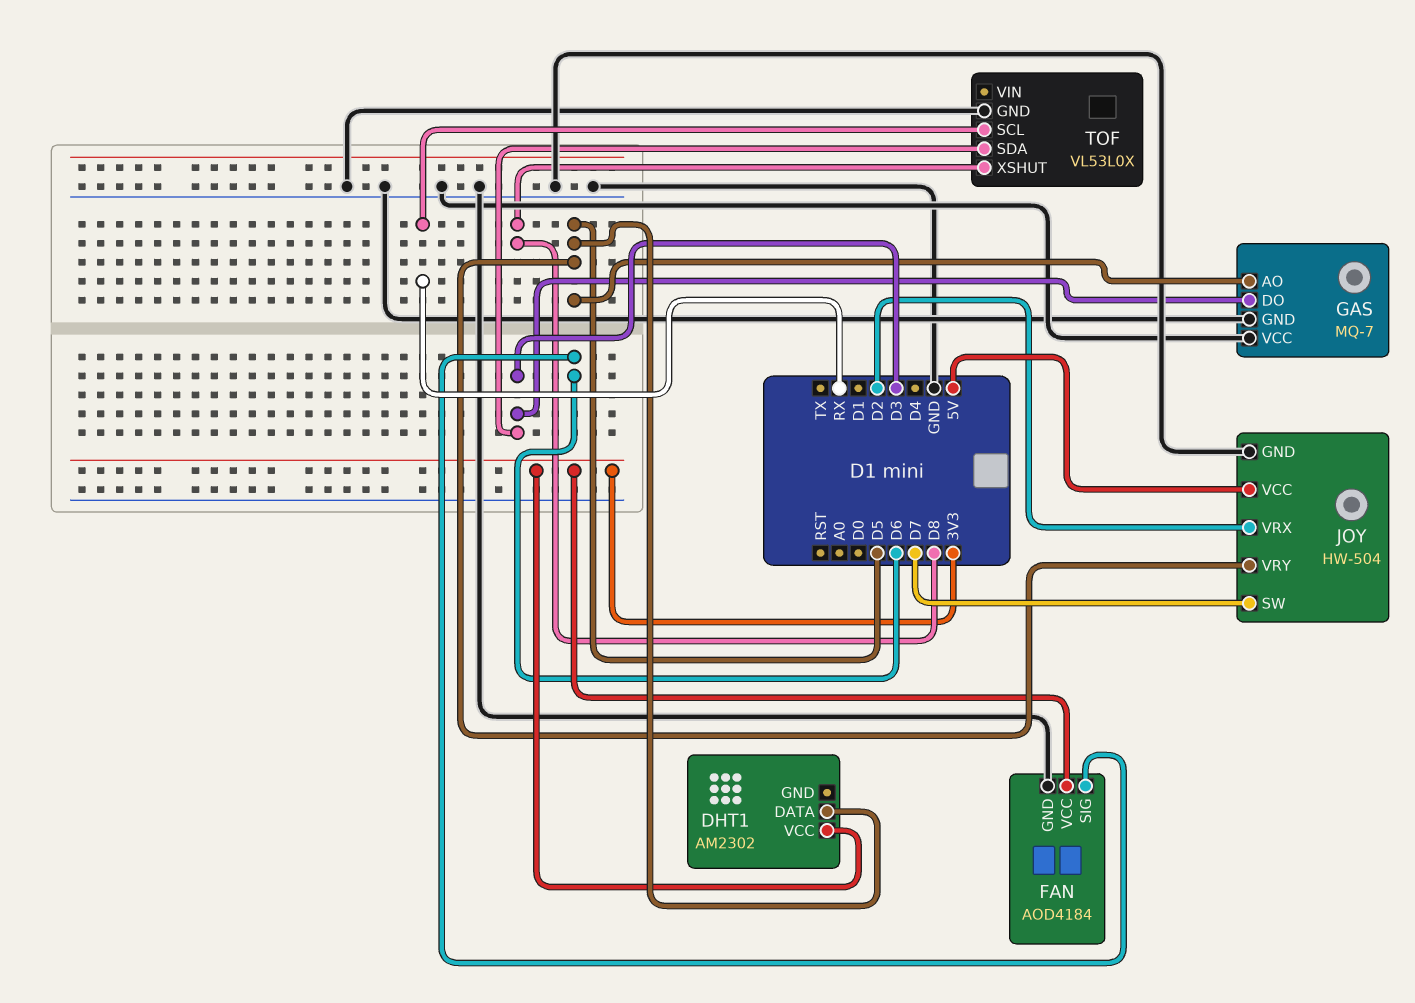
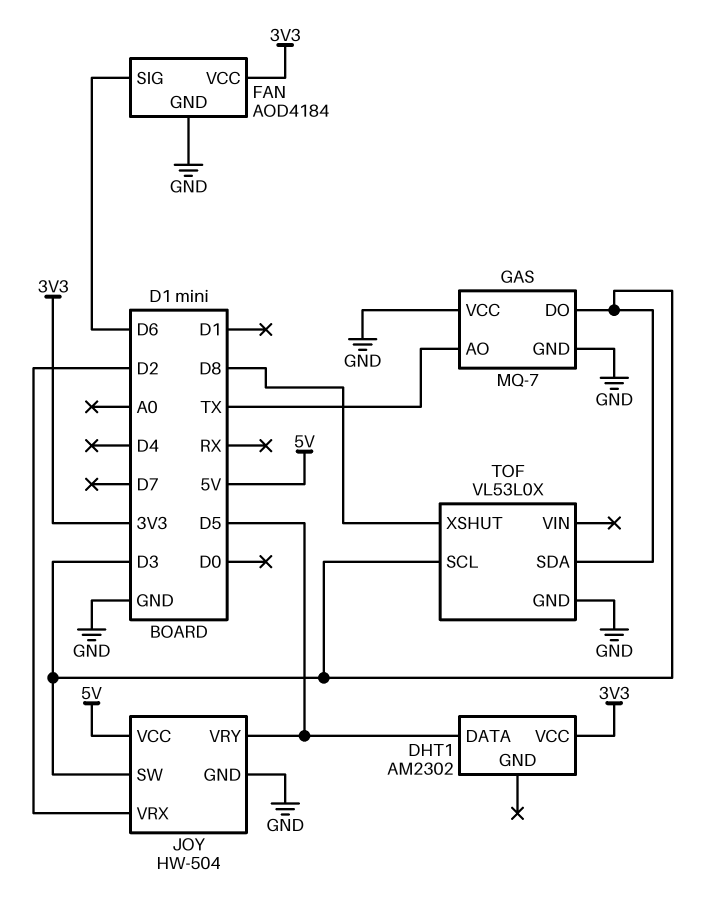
GAS pin AO: D5 -> TX
JOY pin SW: D7 -> D3
TOF pin SCL: RX -> D3

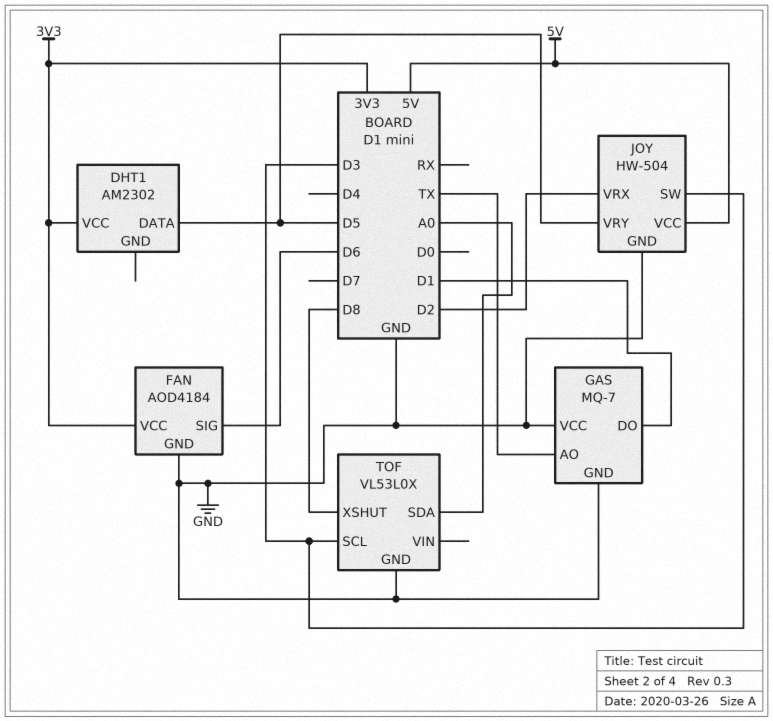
GAS pin DO: D3 -> D1
TOF pin SDA: D3 -> A0

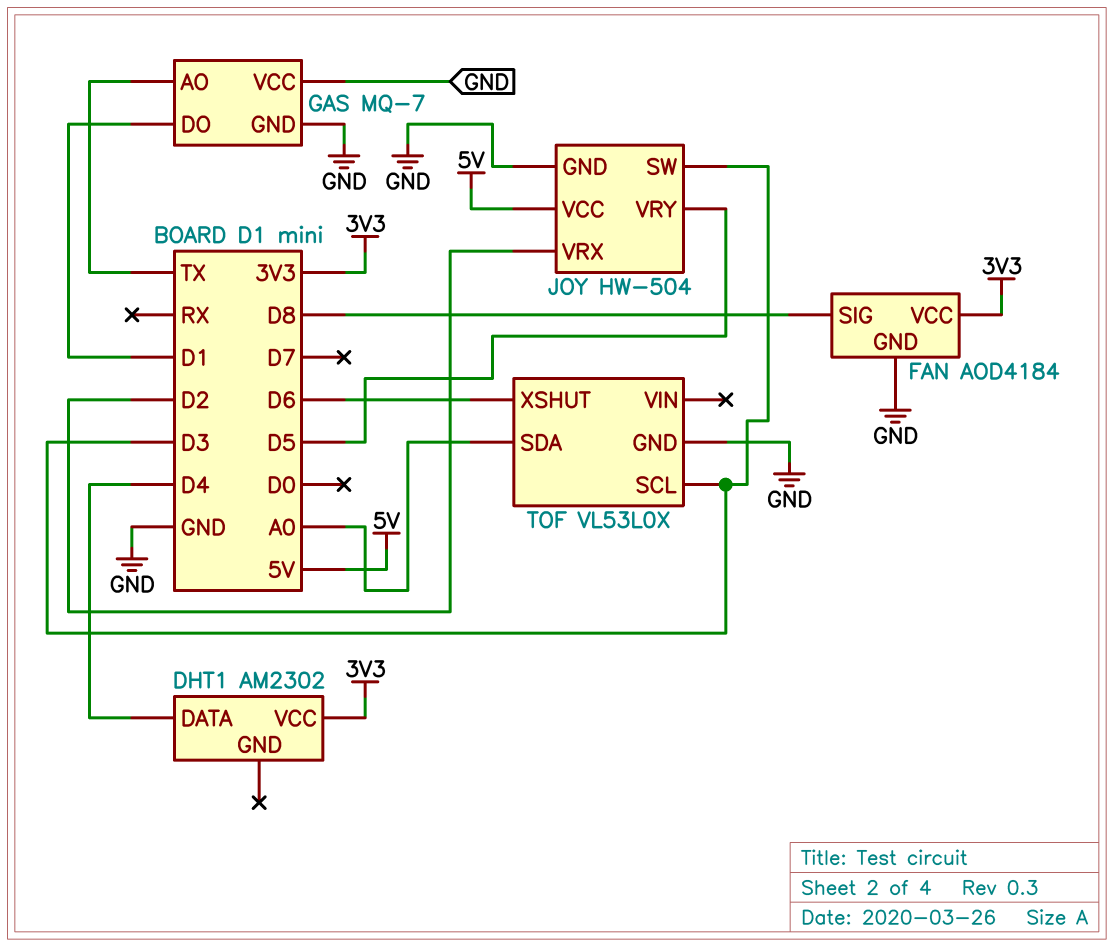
DHT1 pin DATA: D5 -> D4
FAN pin SIG: D6 -> D8
TOF pin XSHUT: D8 -> D6

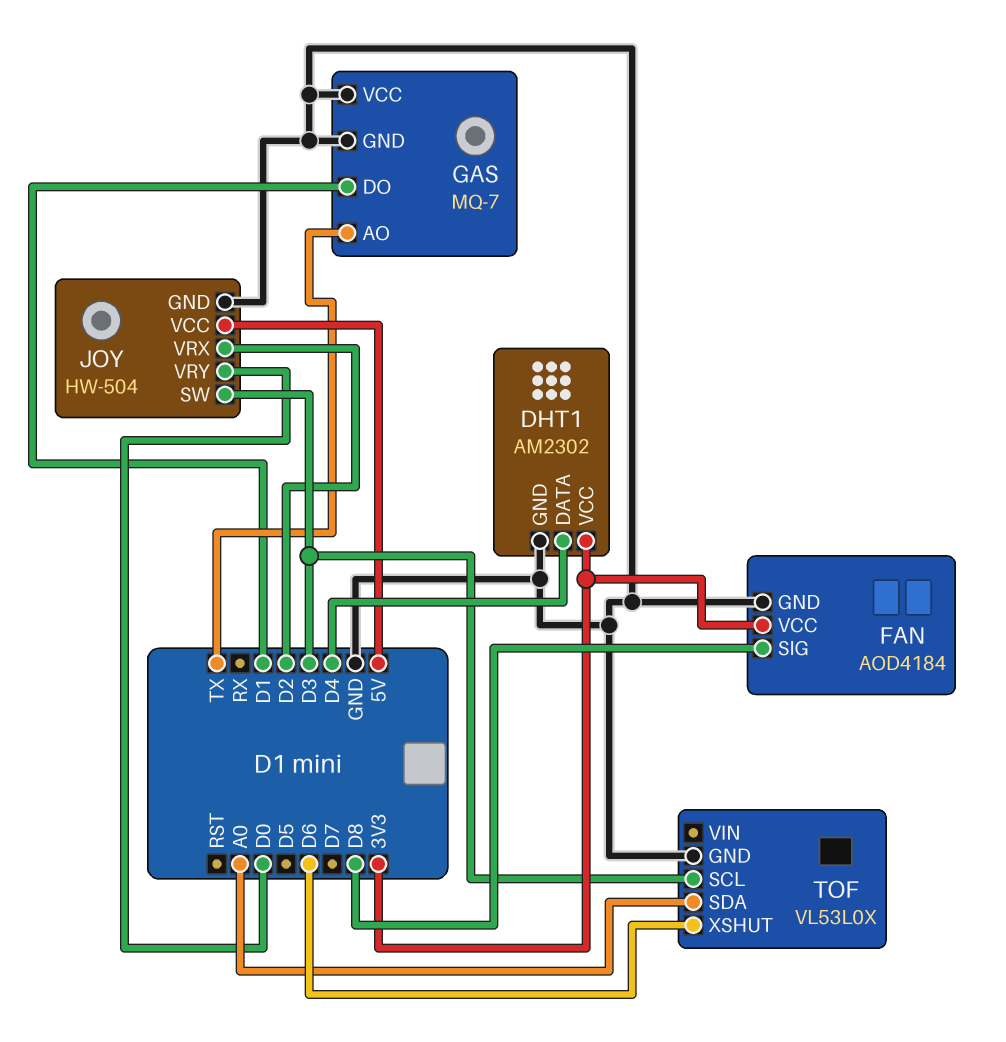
DHT1 pin GND: none -> GND
JOY pin VRY: D5 -> D0

